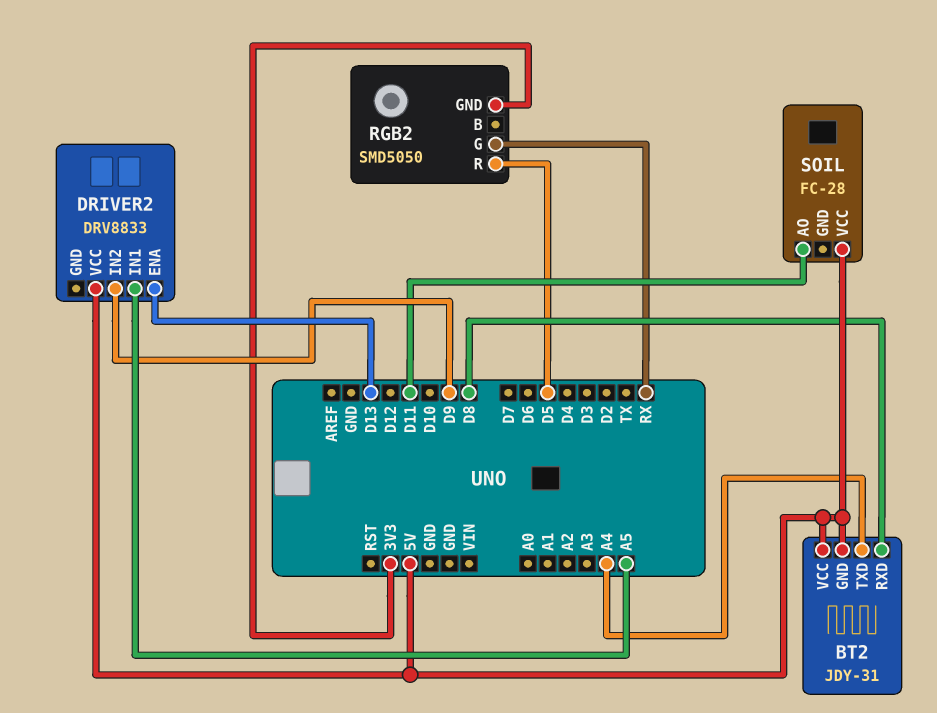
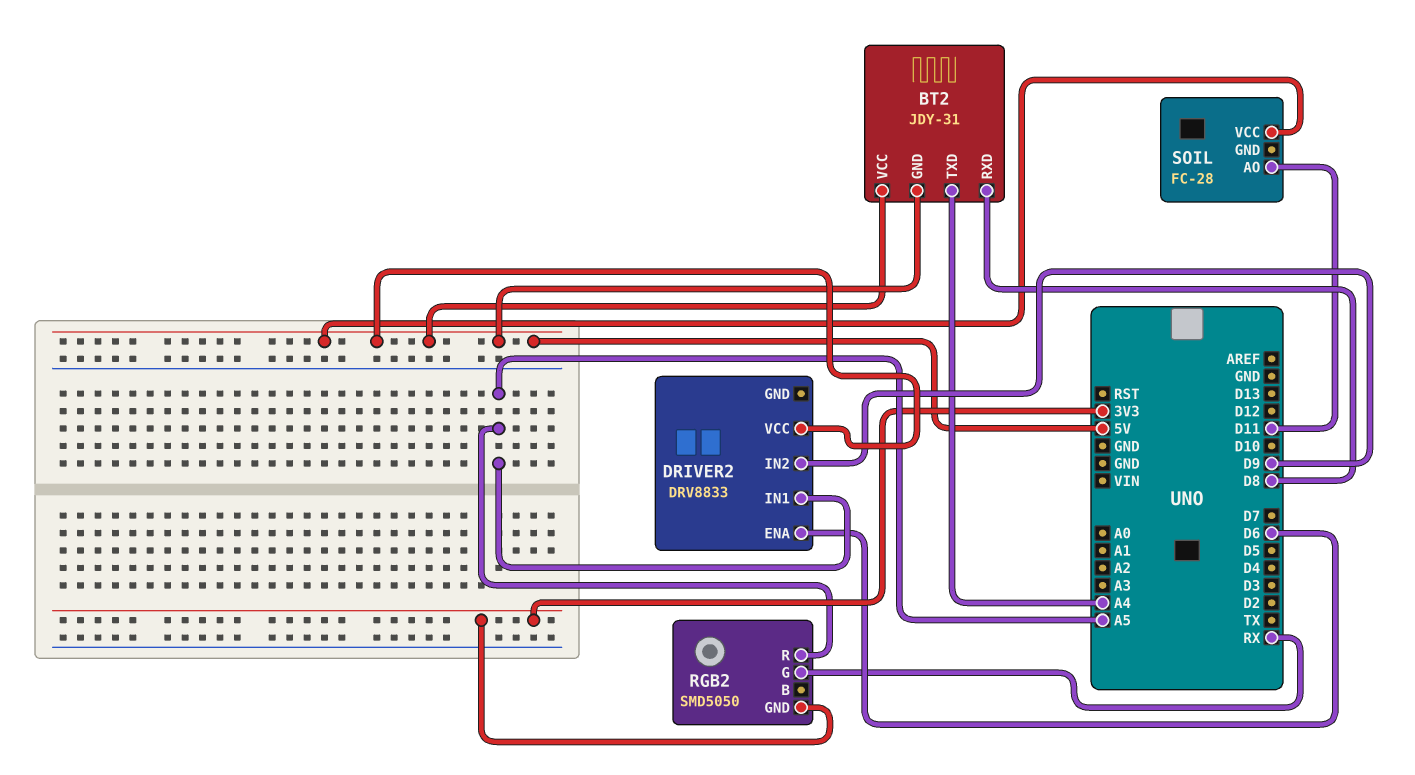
DRIVER2 pin ENA: D13 -> D6
RGB2 pin R: D5 -> A5

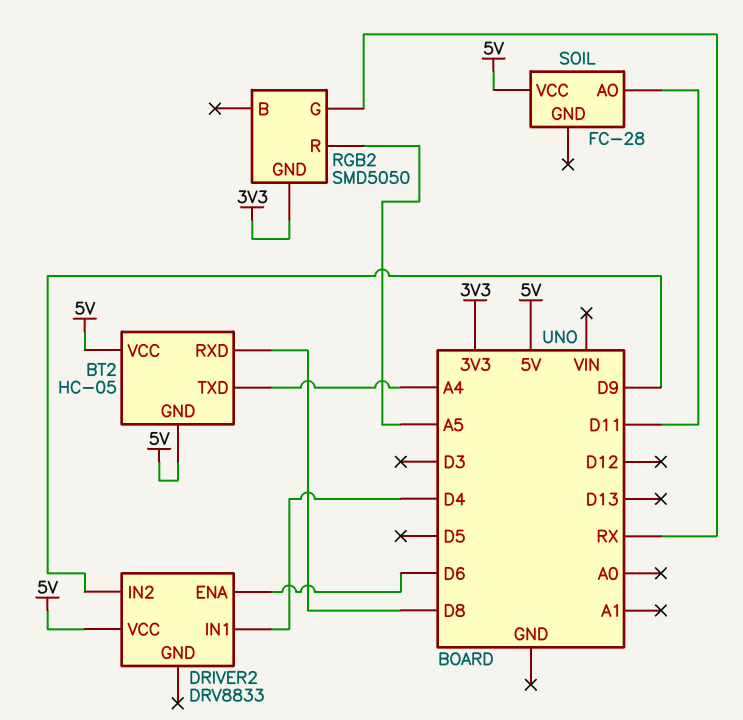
BT2: JDY-31 -> HC-05
DRIVER2 pin IN1: A5 -> D4

